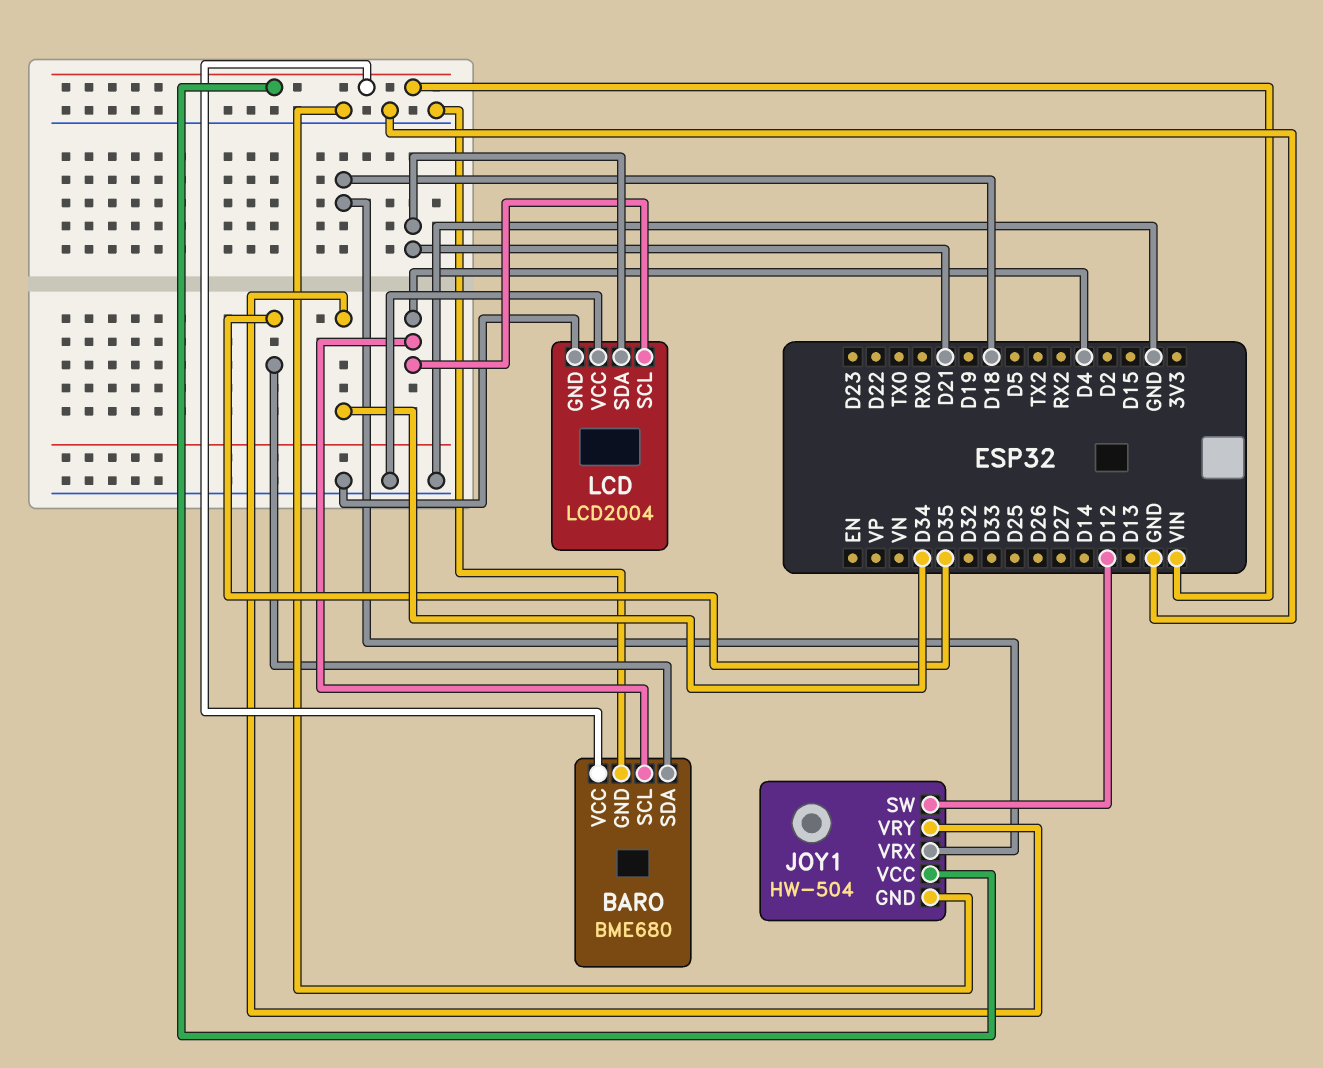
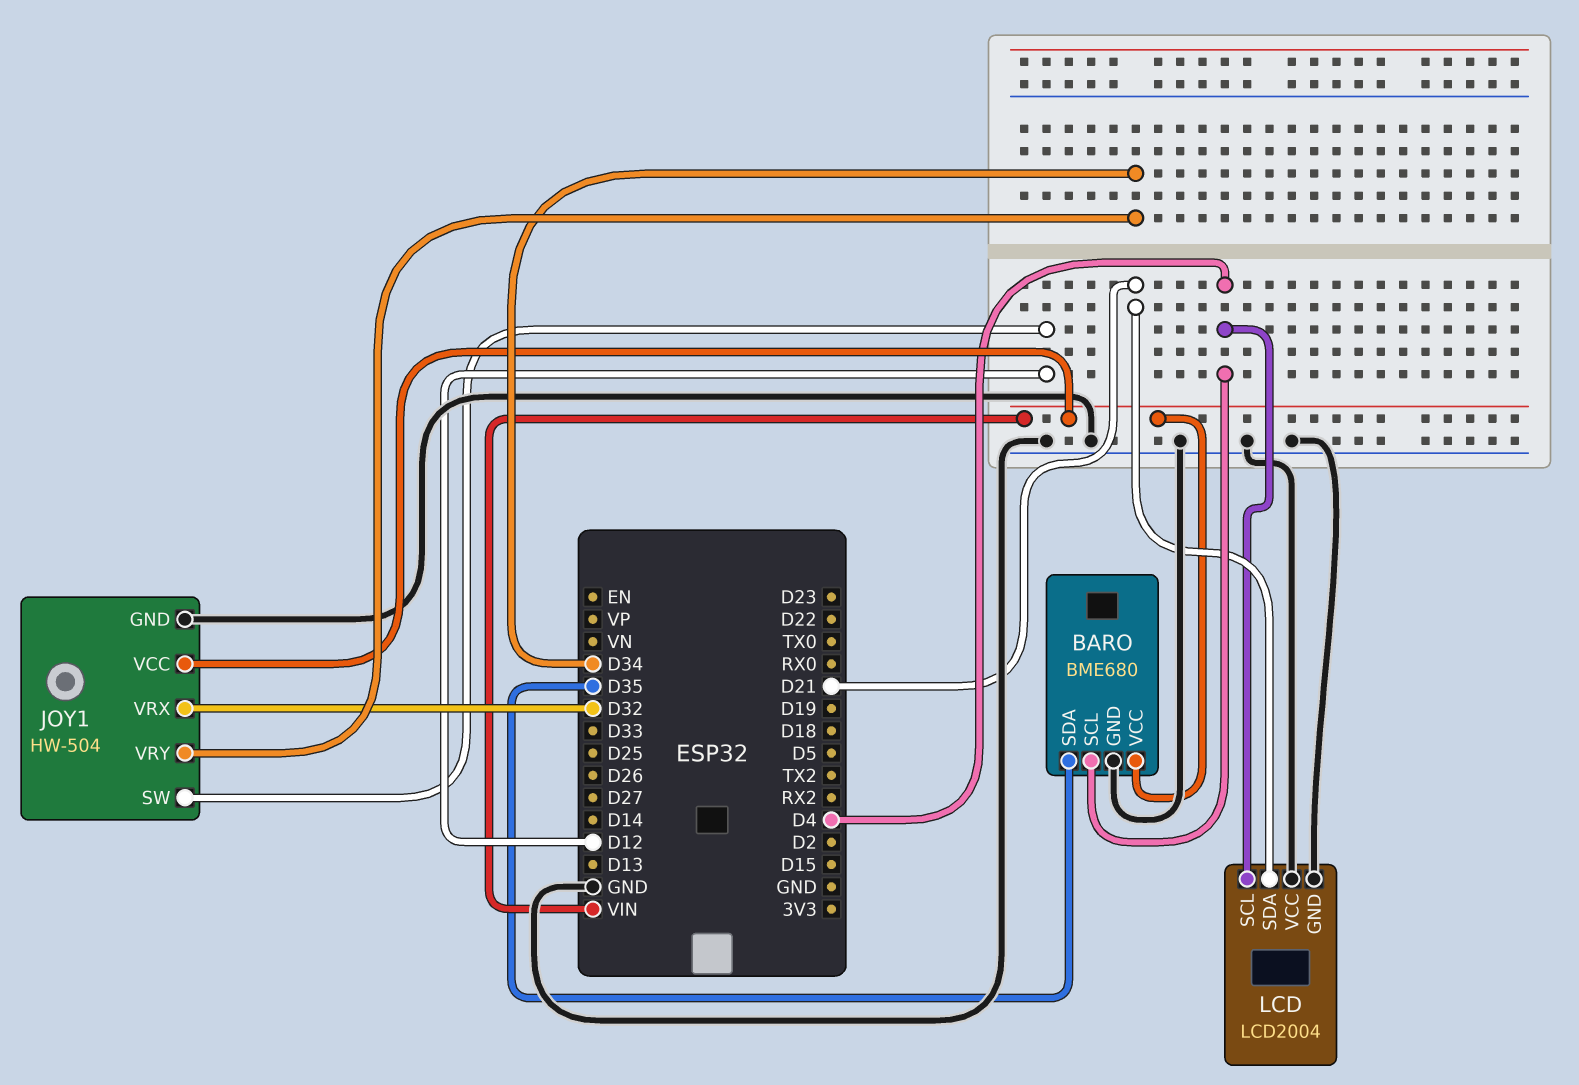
JOY1 pin VRX: D18 -> D32

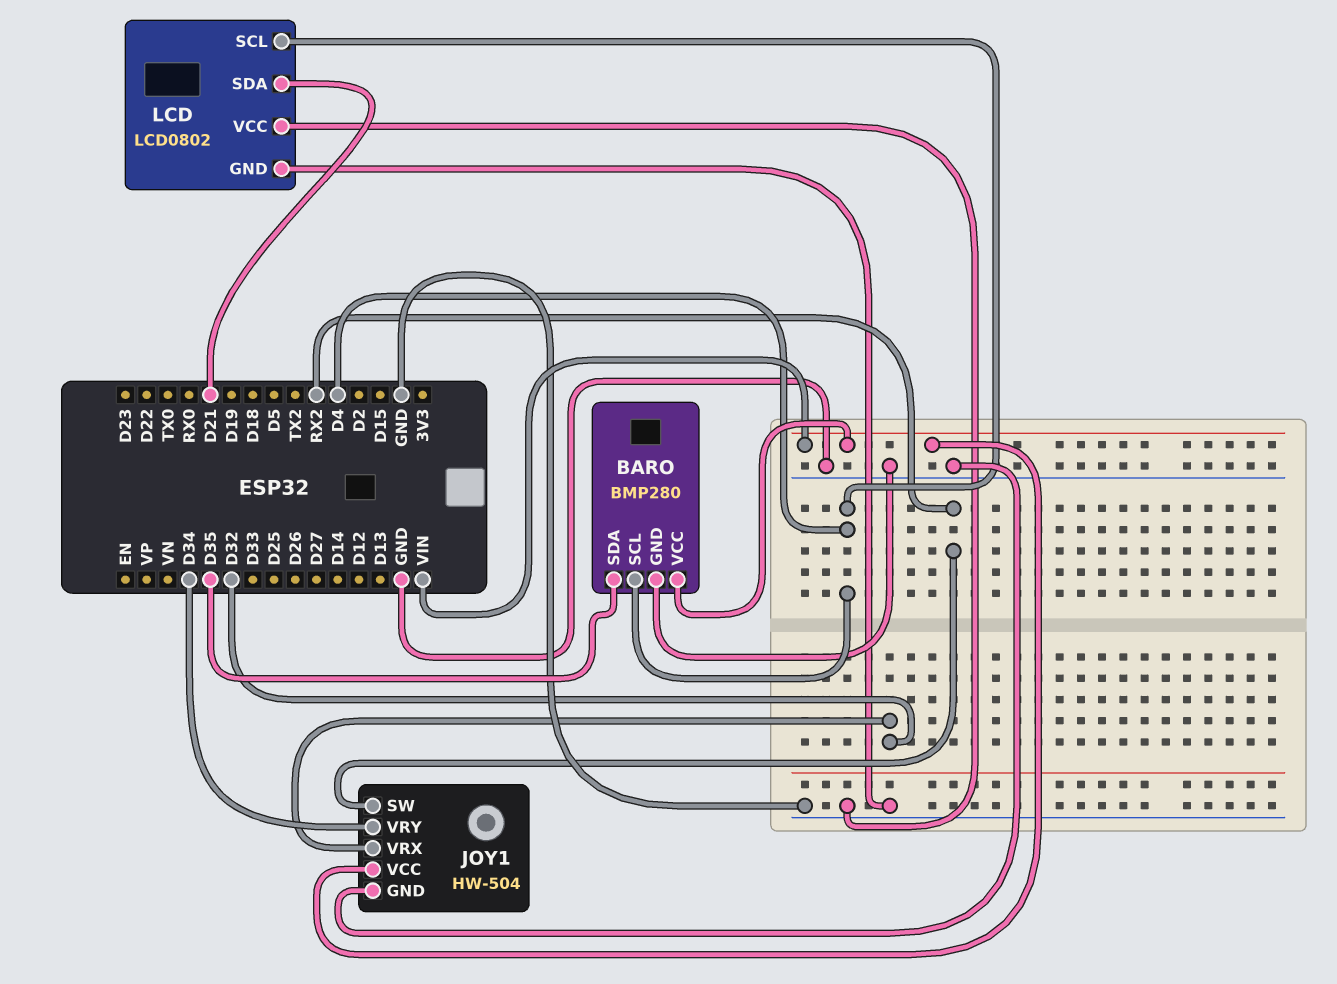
BARO: BME680 -> BMP280
JOY1 pin SW: D12 -> RX2
LCD: LCD2004 -> LCD0802

